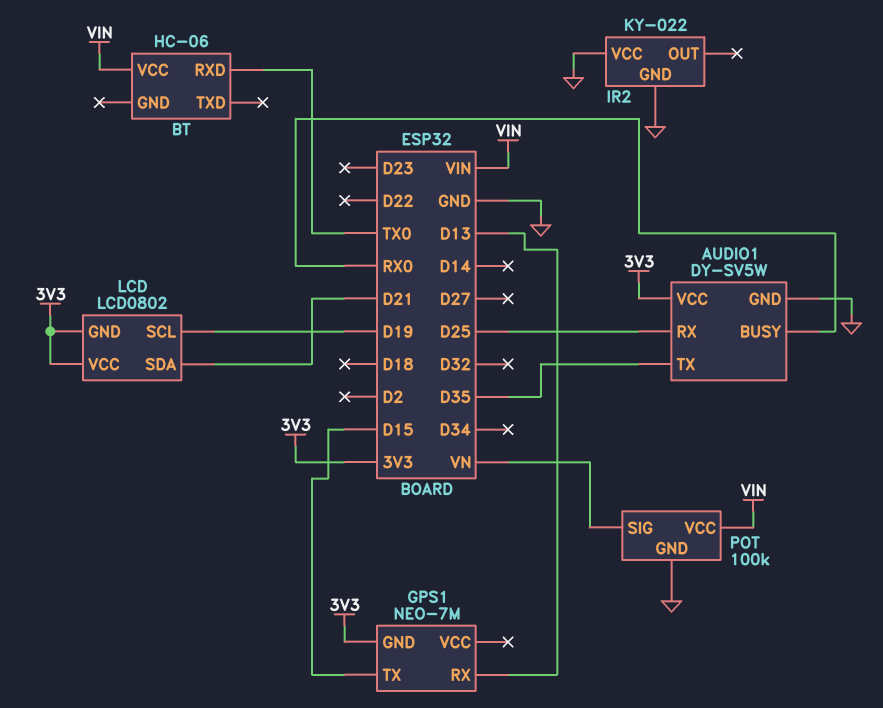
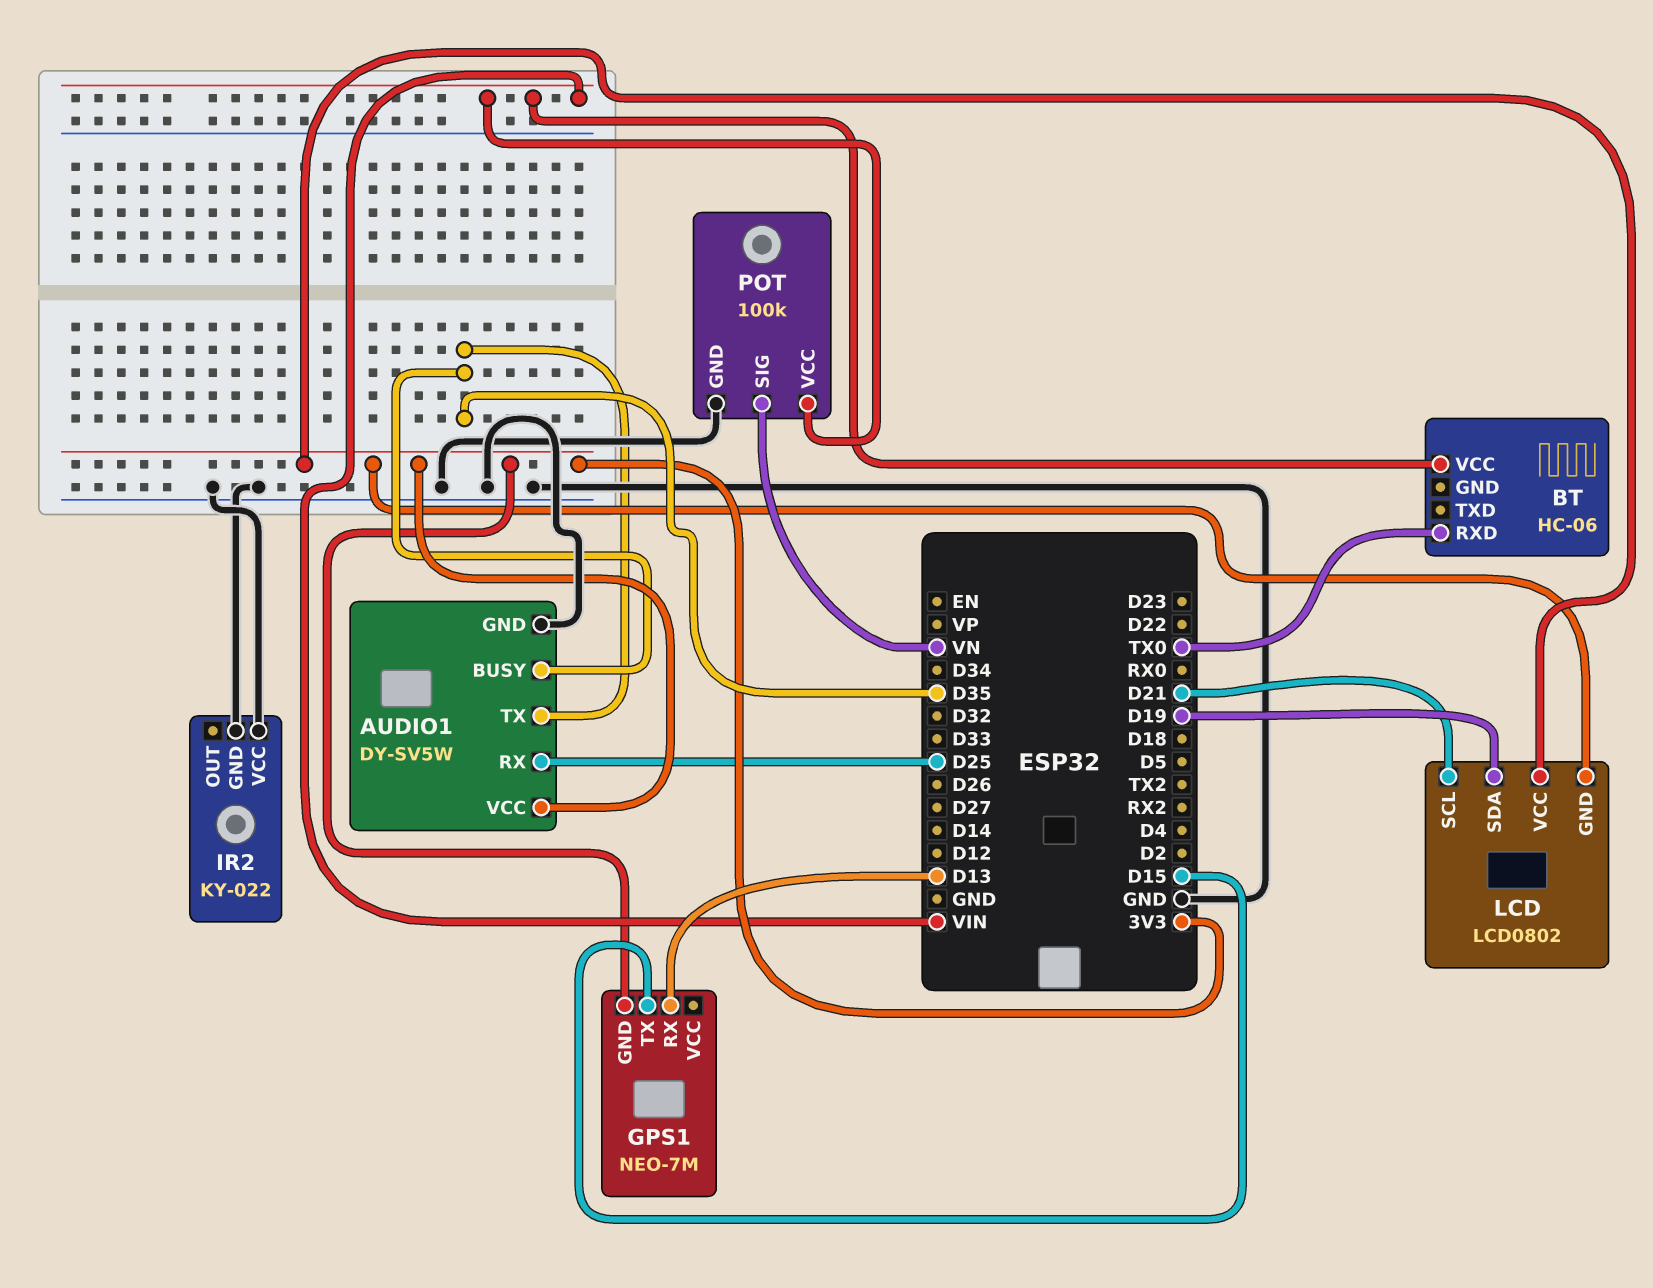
AUDIO1 pin BUSY: RX0 -> D35
LCD pin SCL: D19 -> D21
LCD pin SDA: D21 -> D19

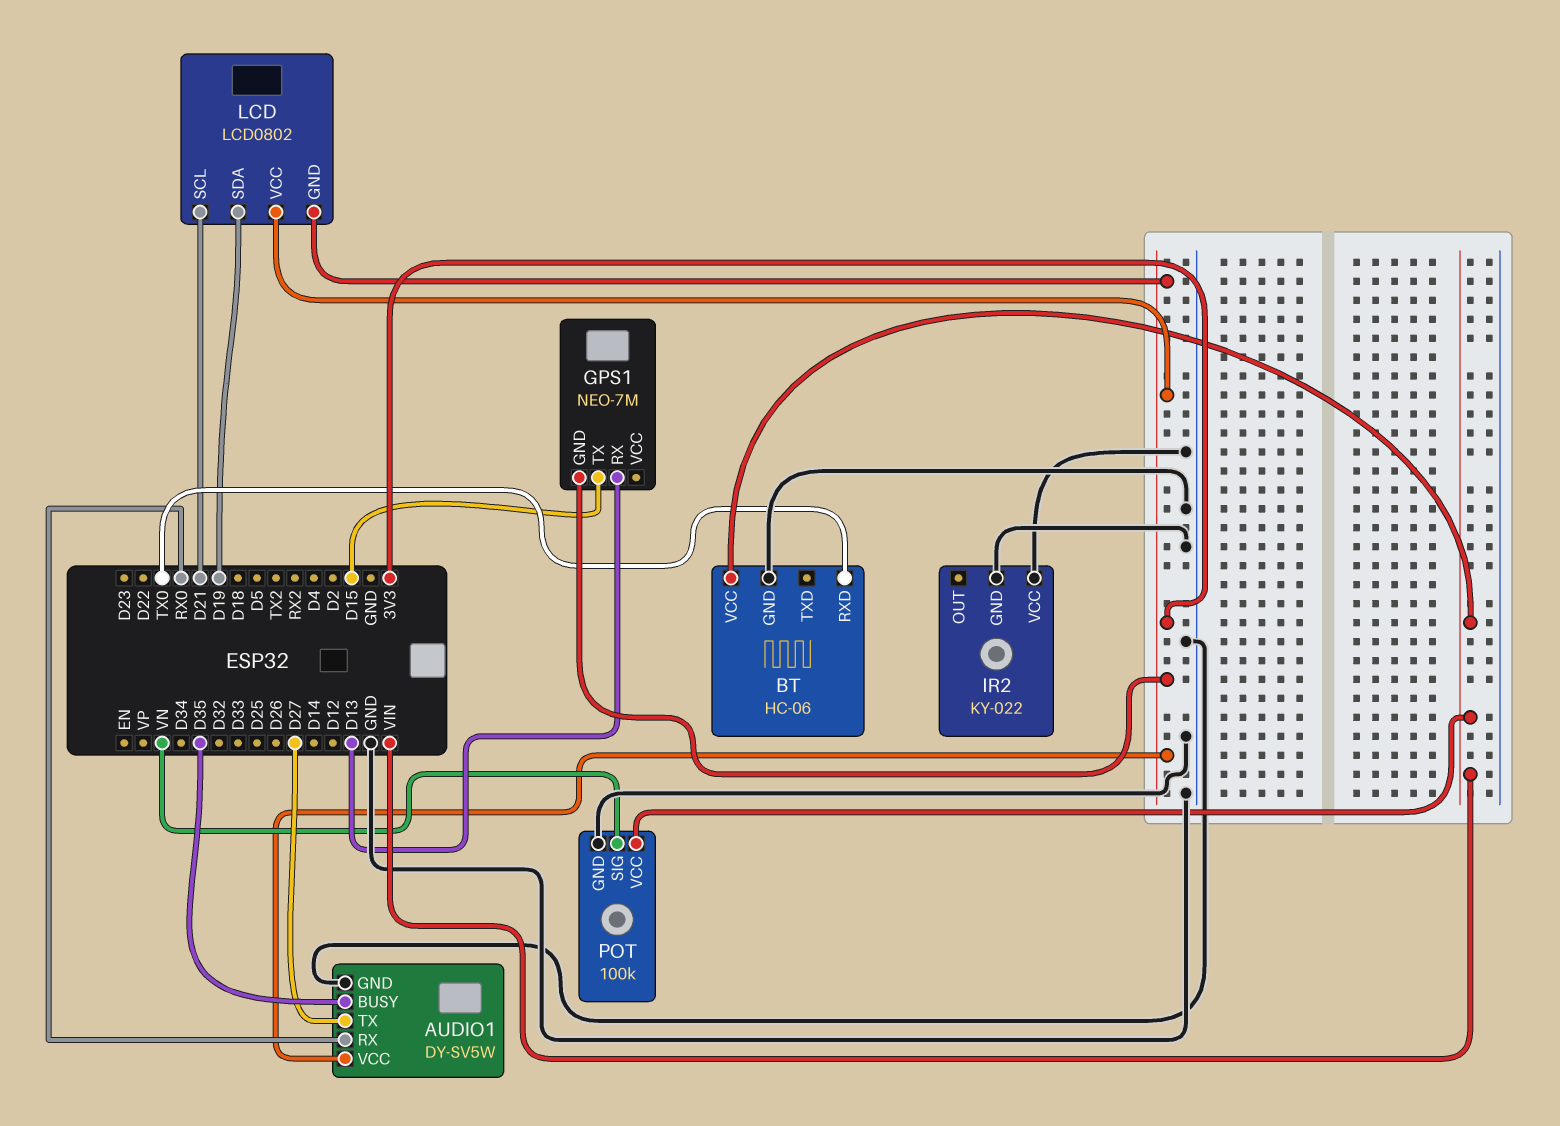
AUDIO1 pin RX: D25 -> RX0
AUDIO1 pin TX: D35 -> D27
BT pin GND: none -> GND

